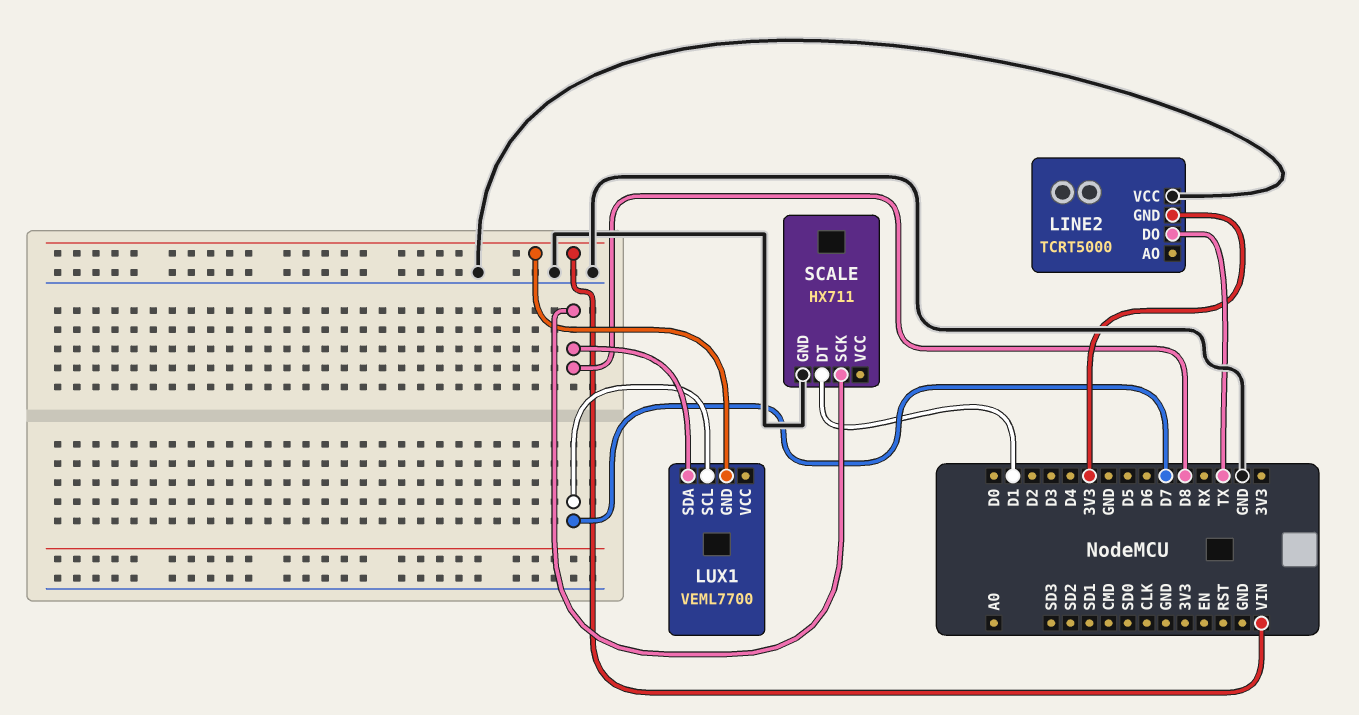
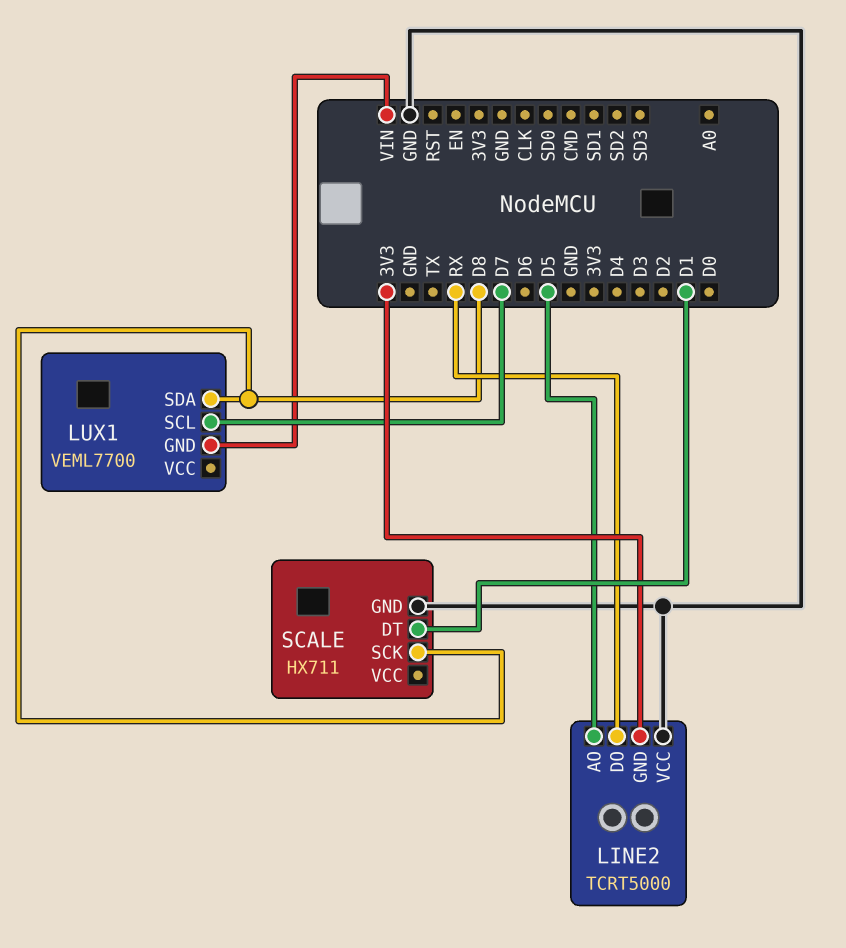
LINE2 pin AO: none -> D5
LINE2 pin DO: TX -> RX

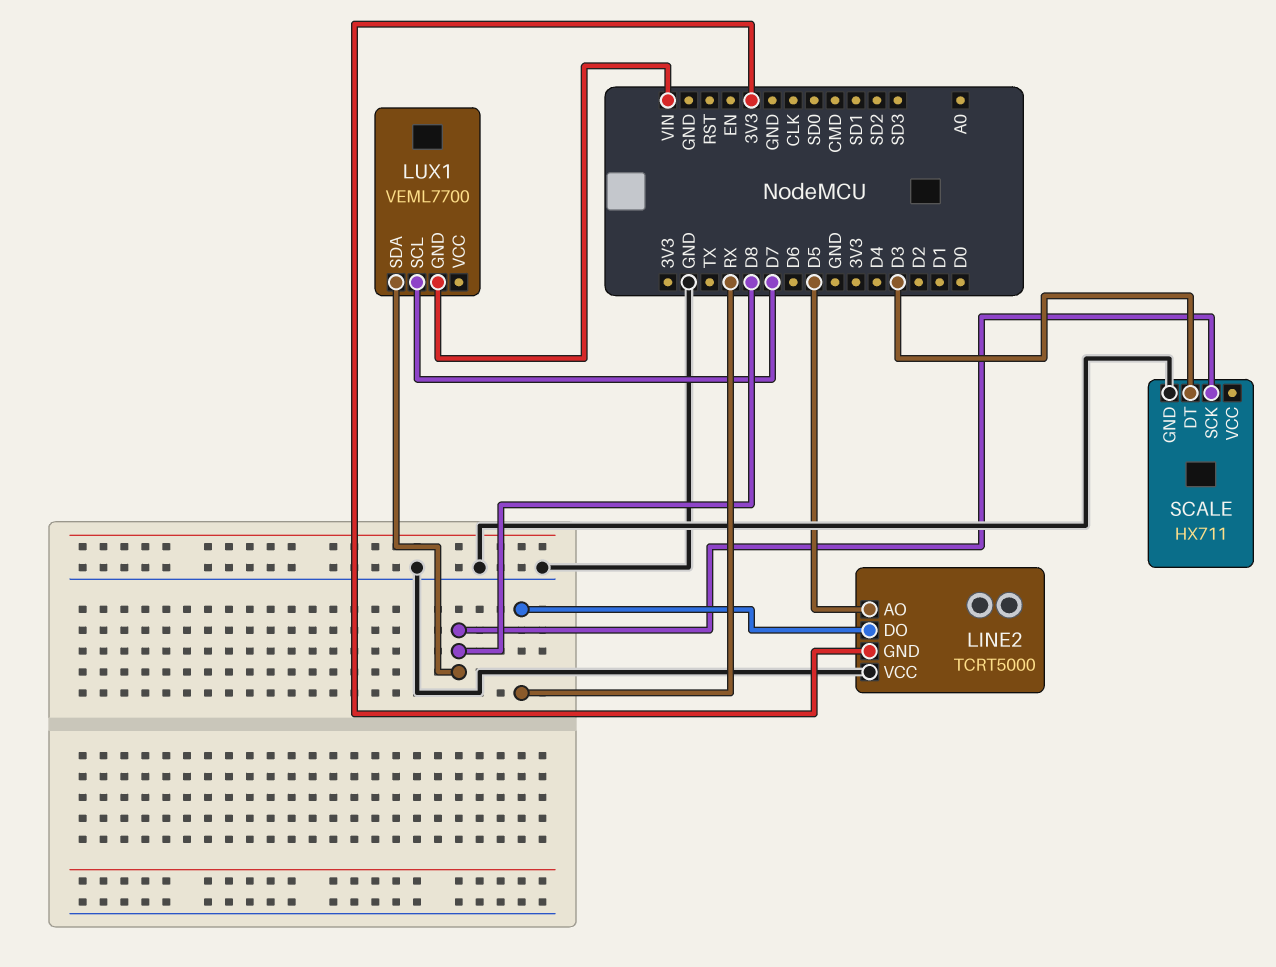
SCALE pin DT: D1 -> D3

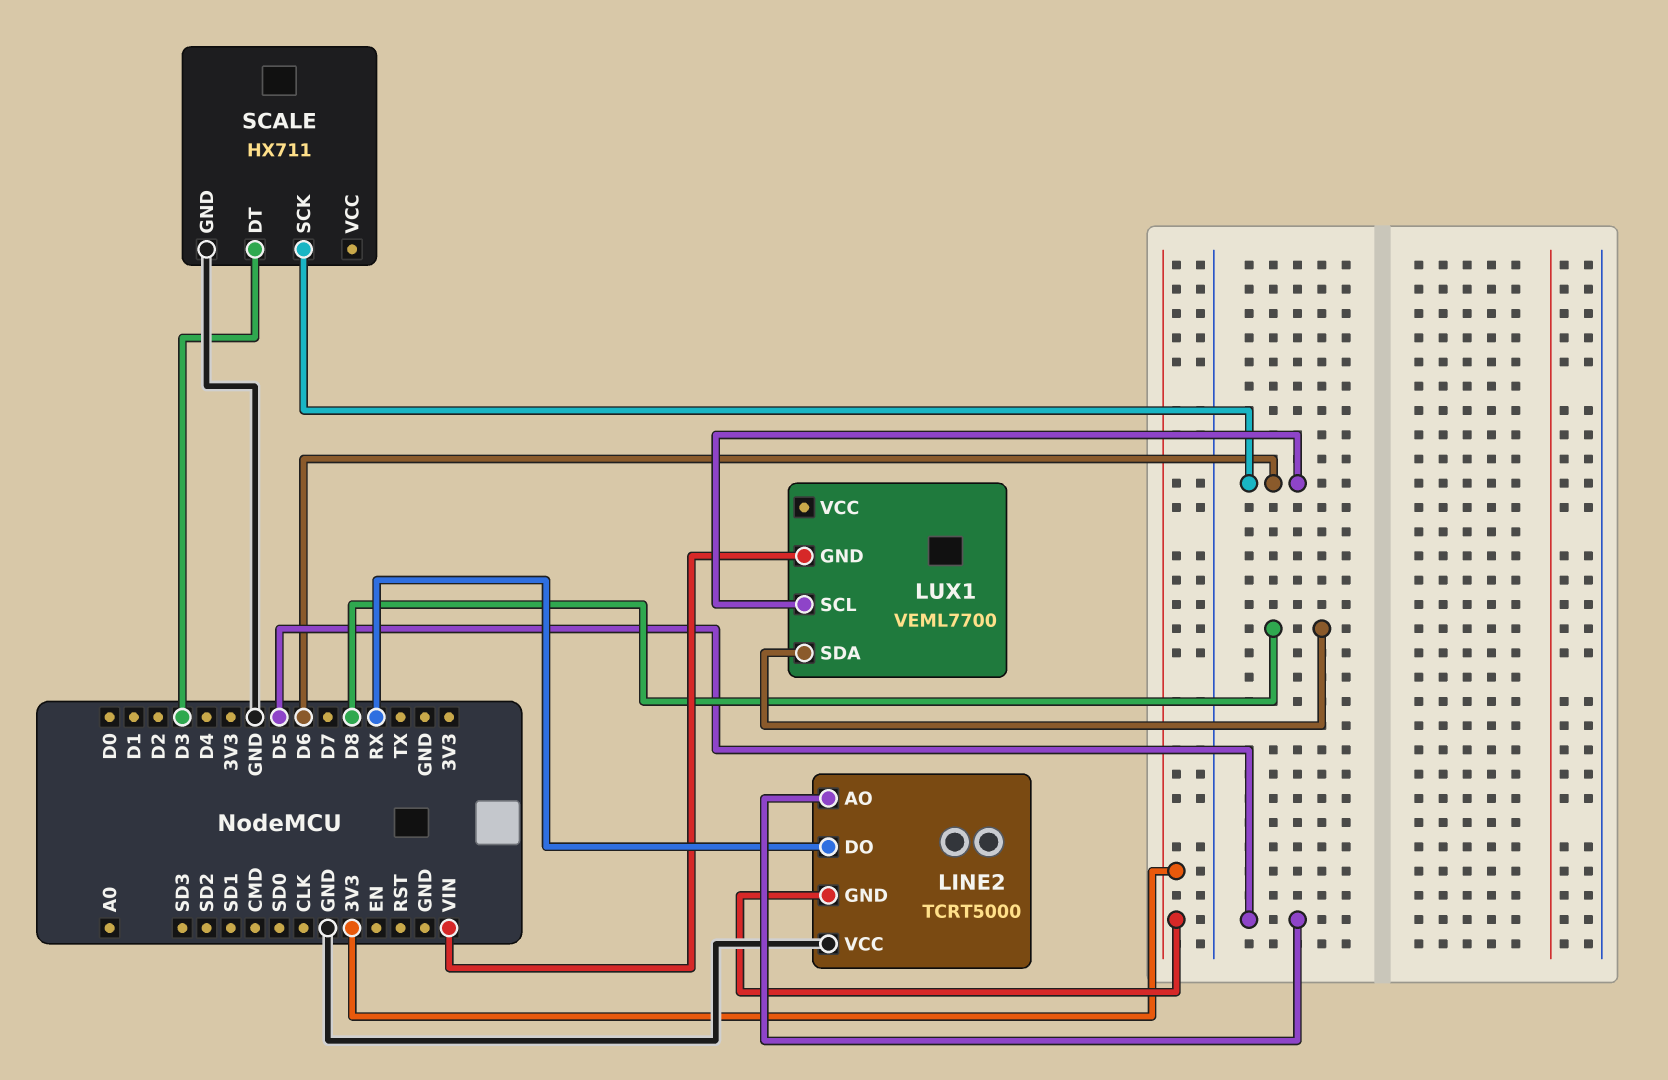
LUX1 pin SCL: D7 -> D6
SCALE pin SCK: D8 -> D6

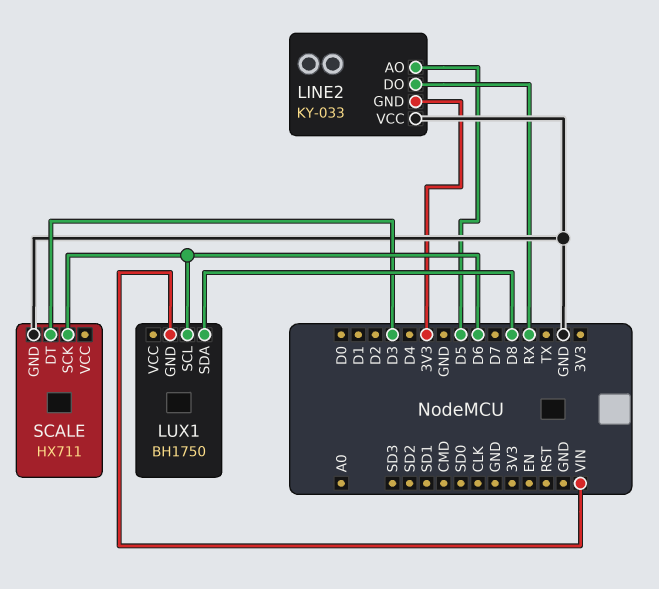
LINE2: TCRT5000 -> KY-033
LUX1: VEML7700 -> BH1750

